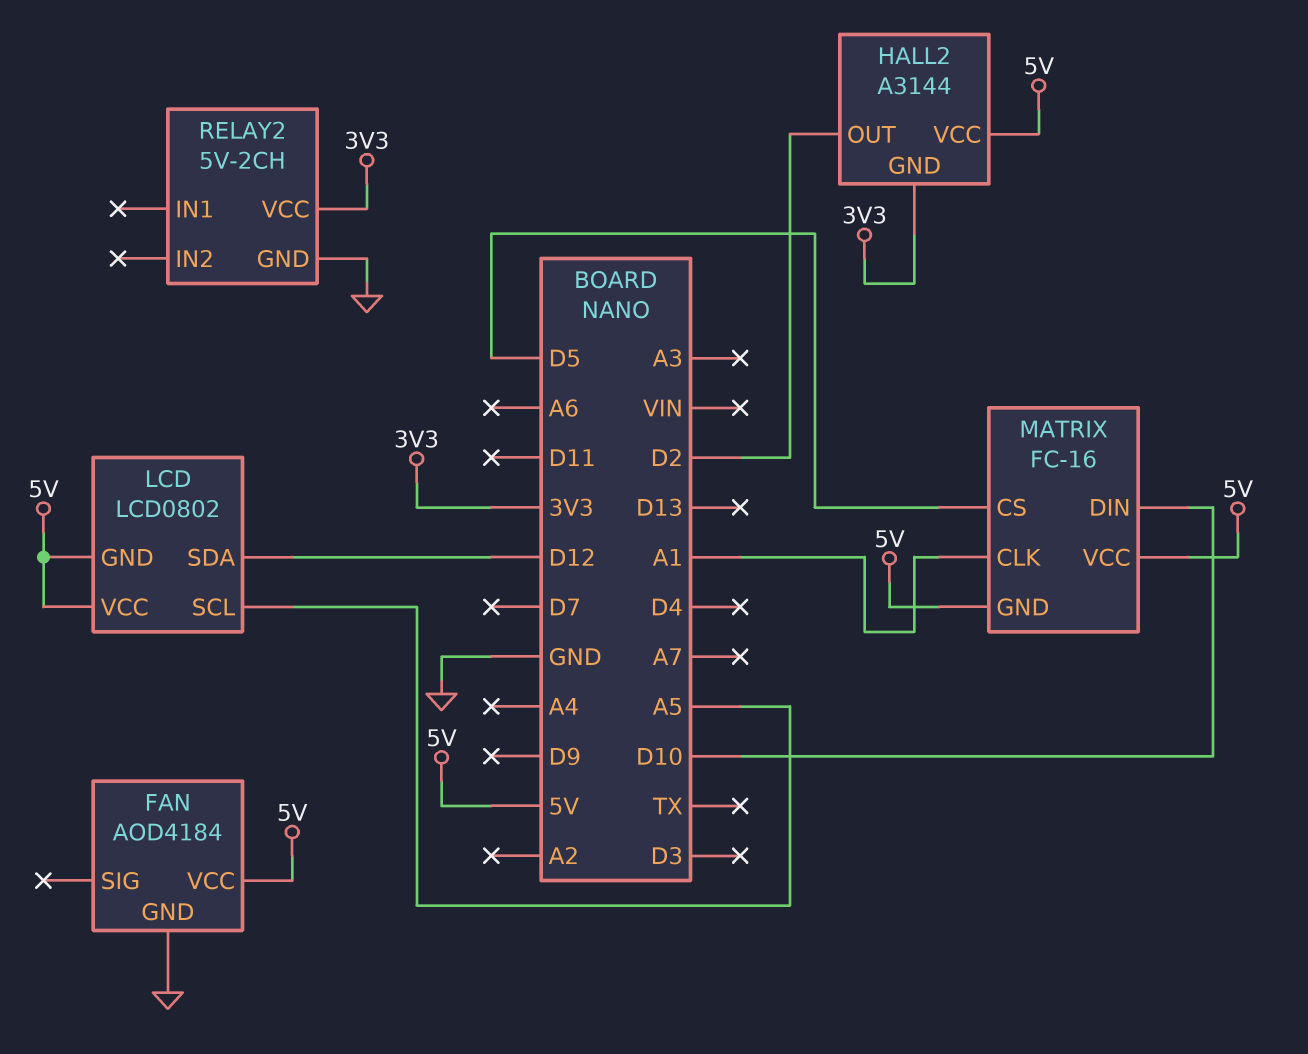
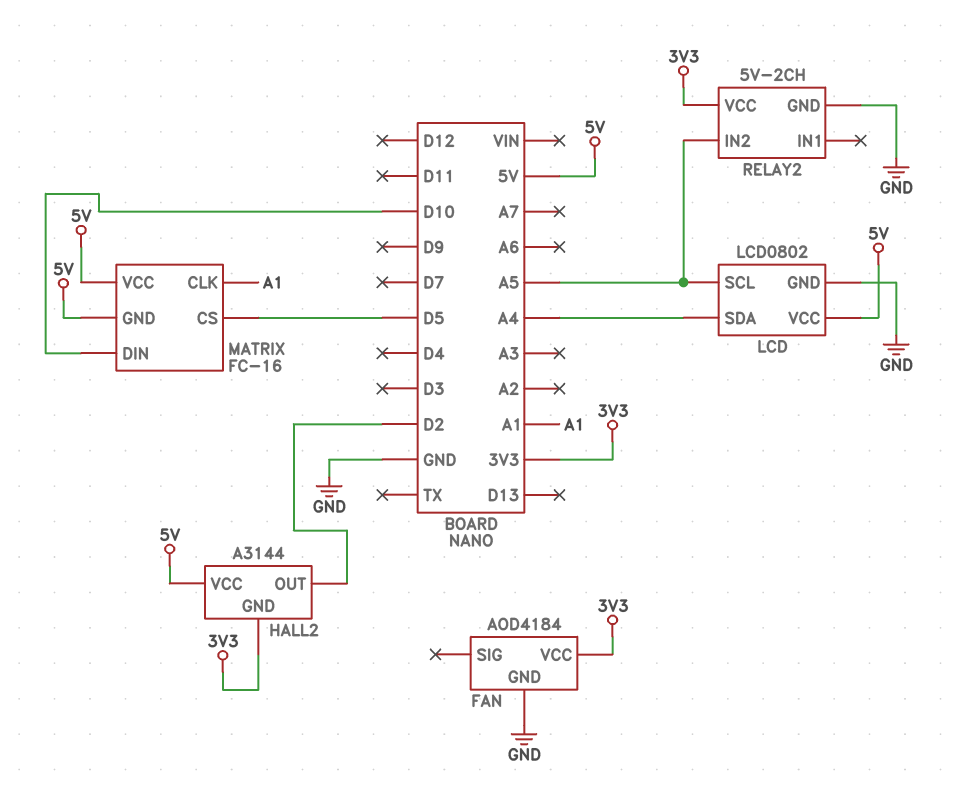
FAN pin VCC: 5V -> 3V3
LCD pin GND: 5V -> GND
LCD pin SDA: D12 -> A4
RELAY2 pin IN2: none -> A5

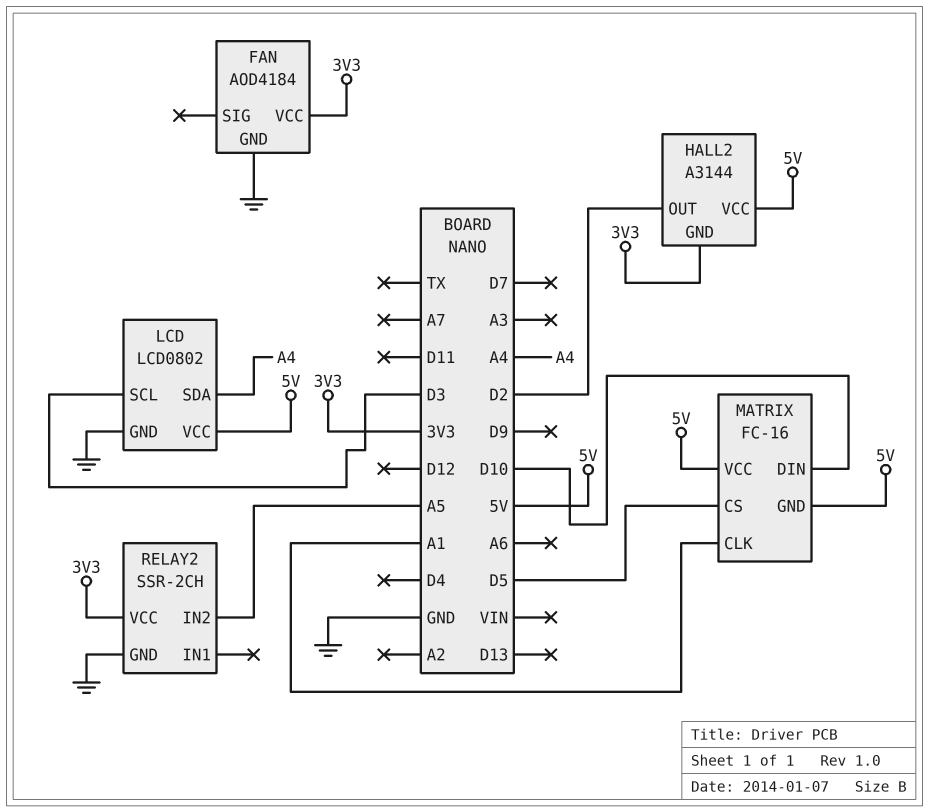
LCD pin SCL: A5 -> D3
RELAY2: 5V-2CH -> SSR-2CH

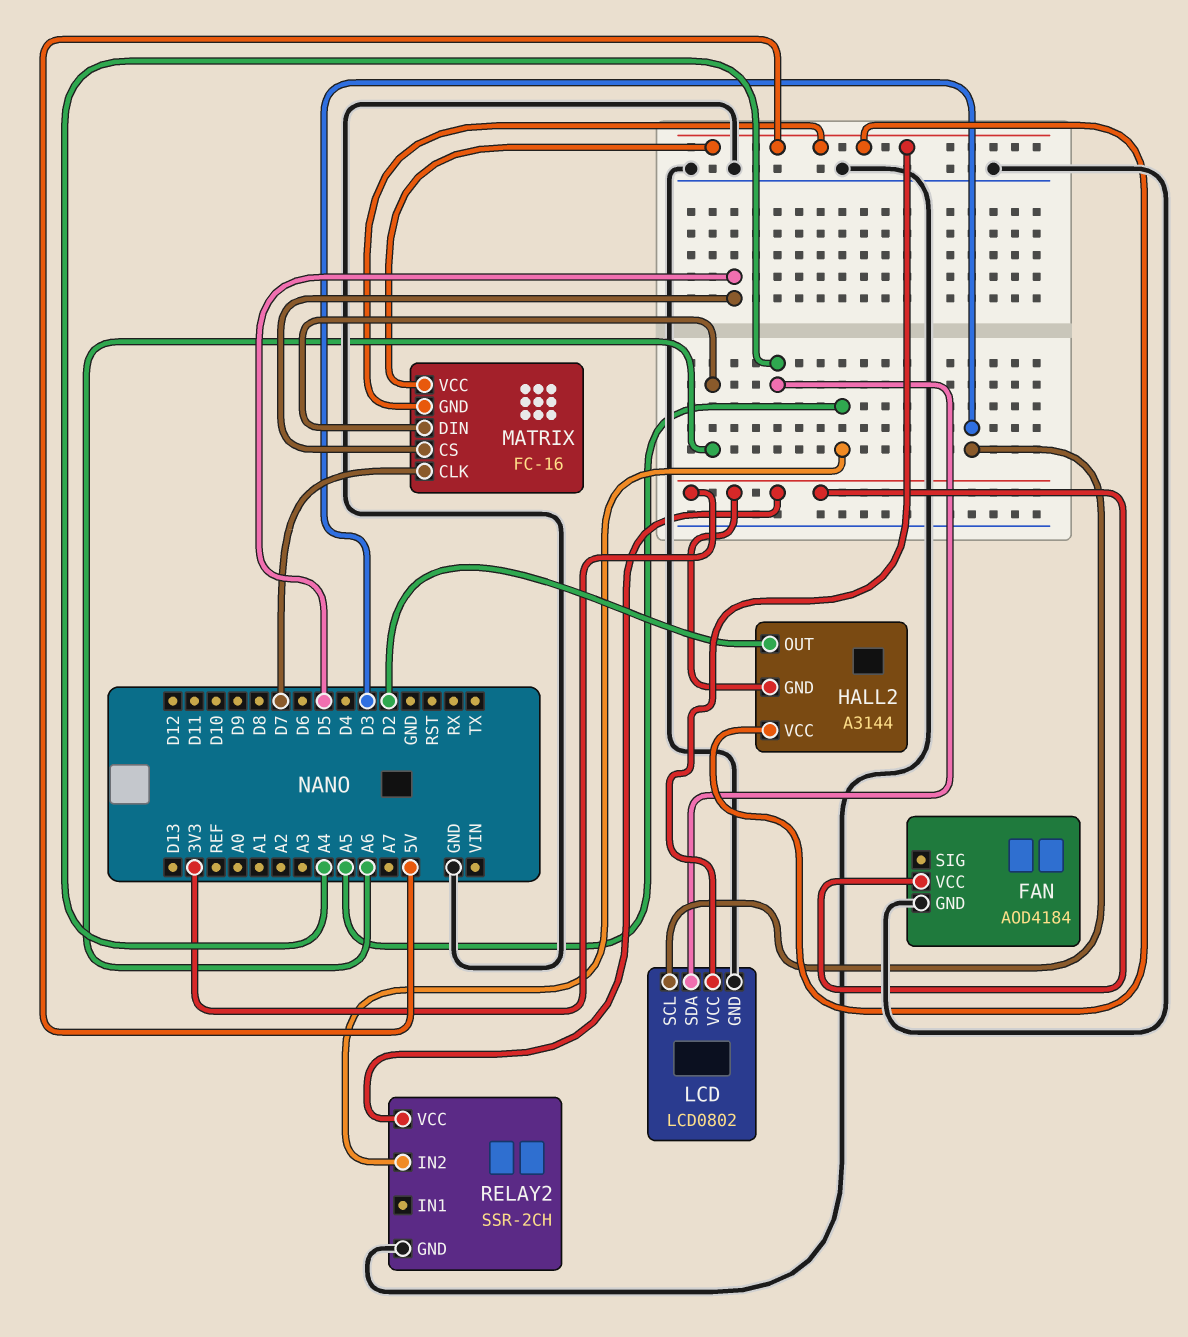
MATRIX pin CLK: A1 -> D7
MATRIX pin DIN: D10 -> A6

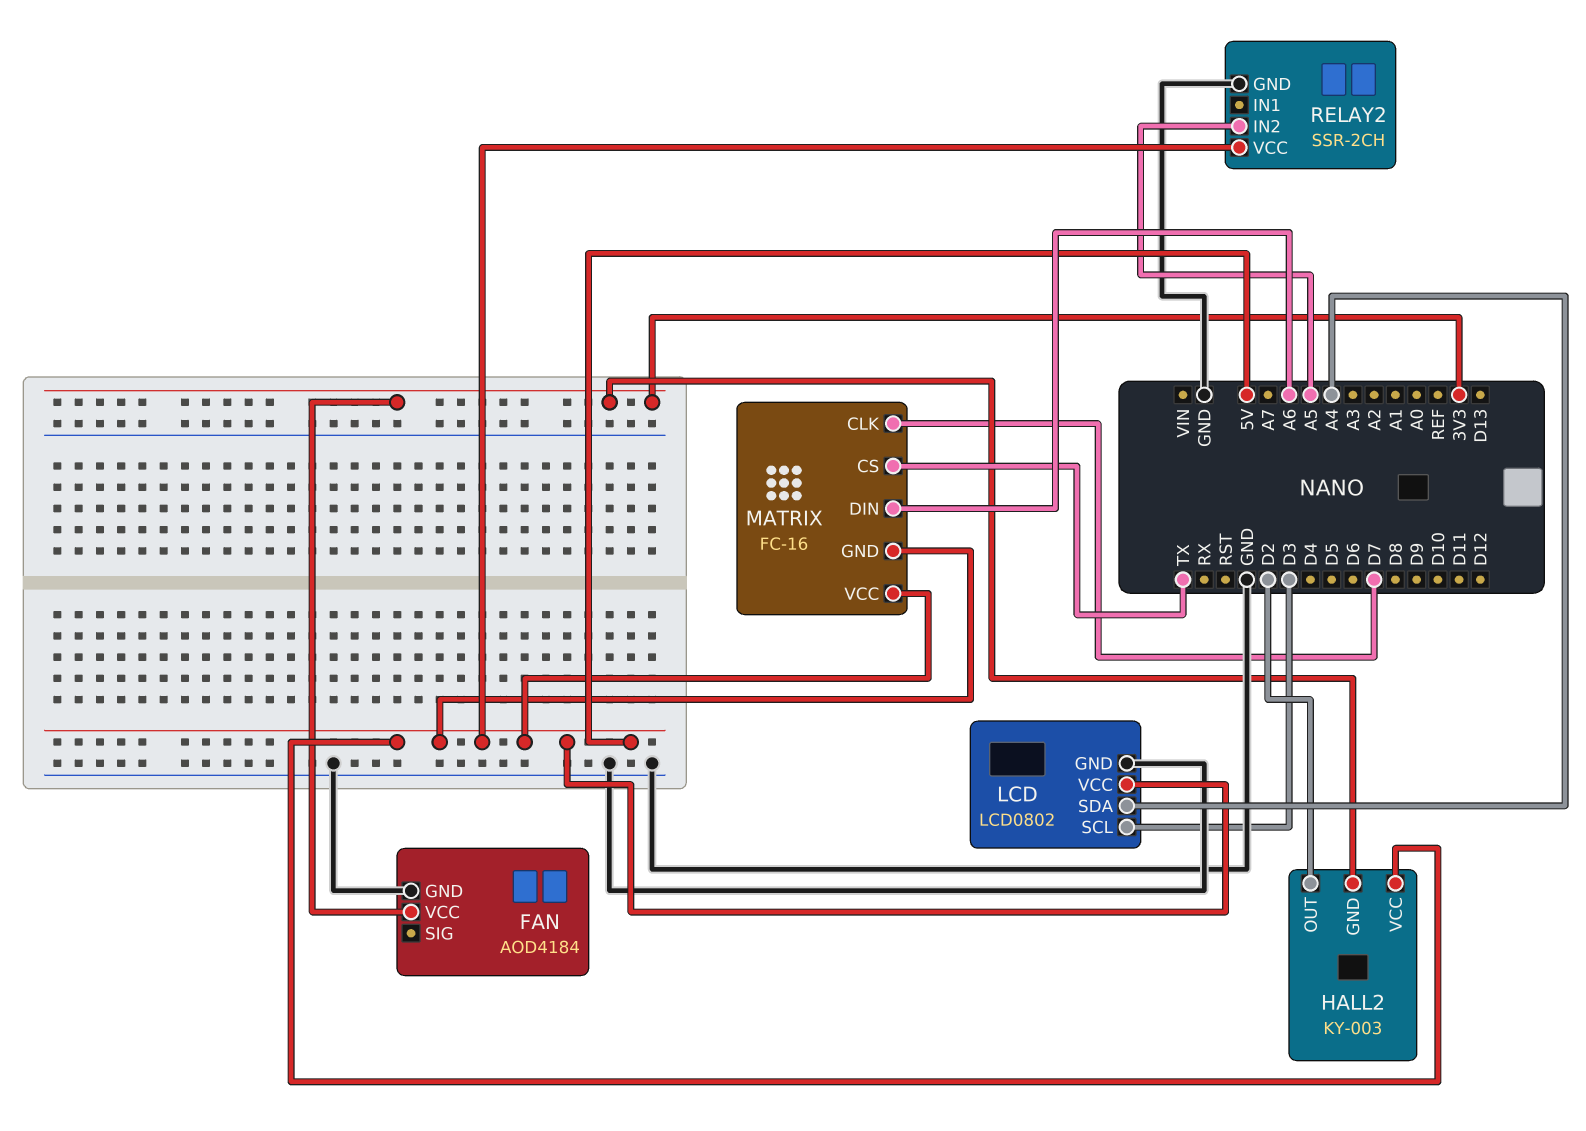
HALL2: A3144 -> KY-003
MATRIX pin CS: D5 -> TX
RELAY2 pin VCC: 3V3 -> 5V

